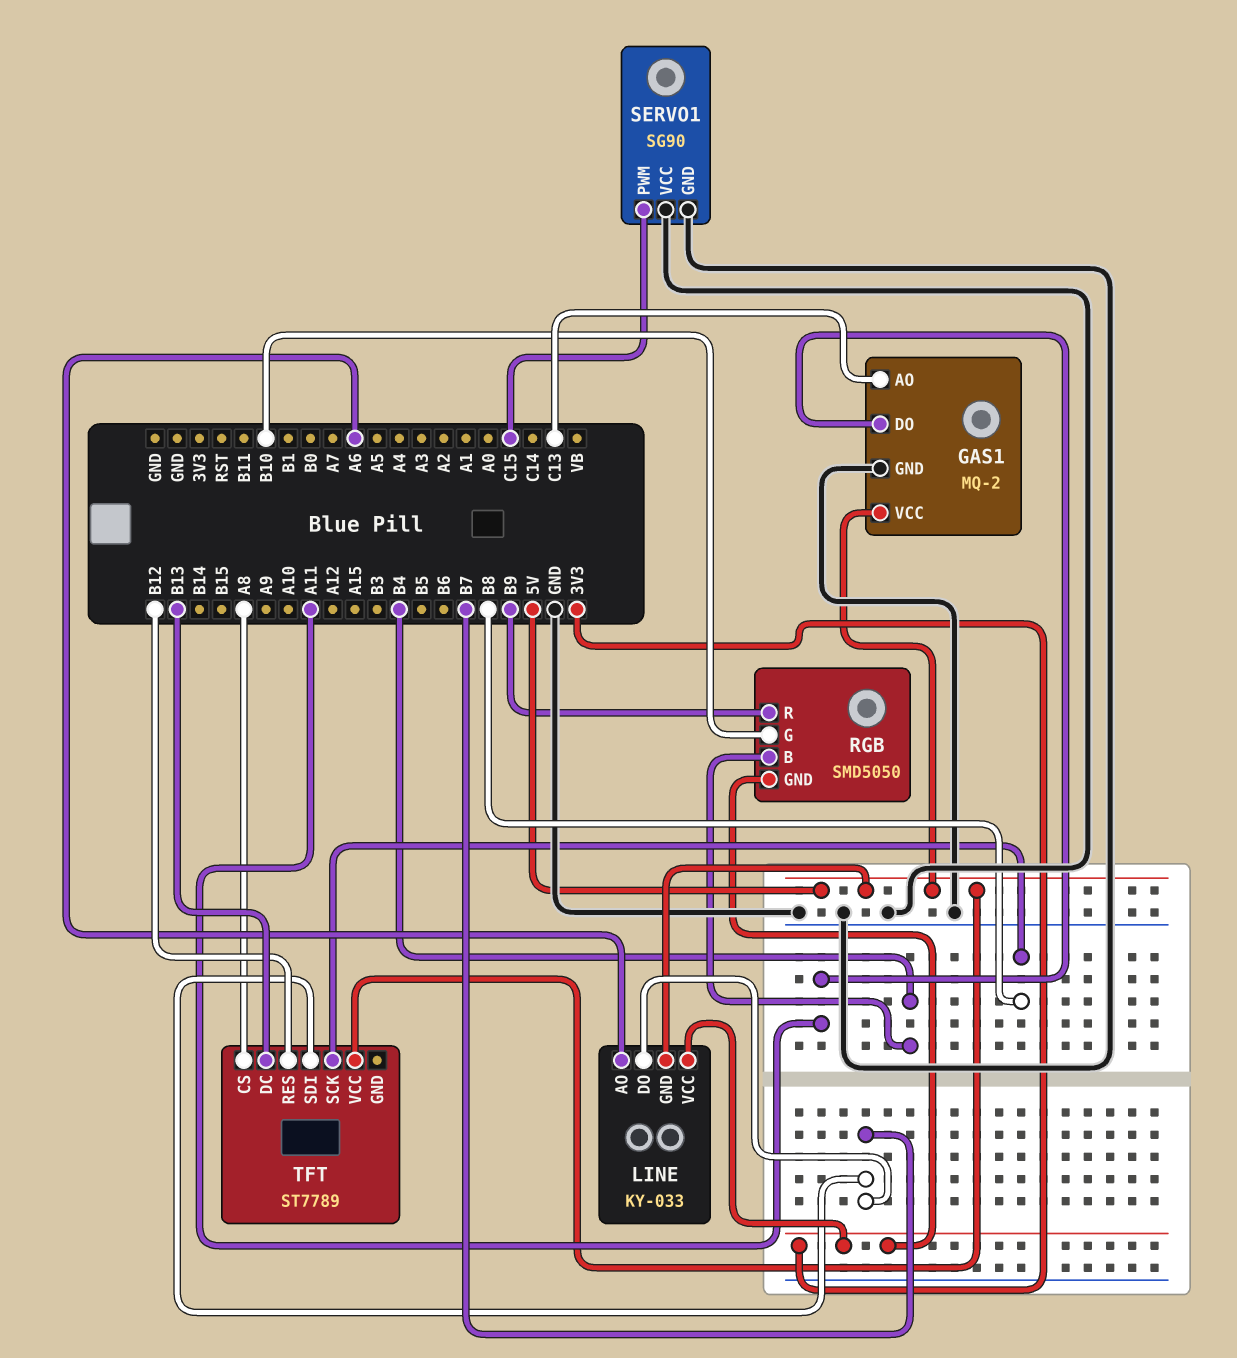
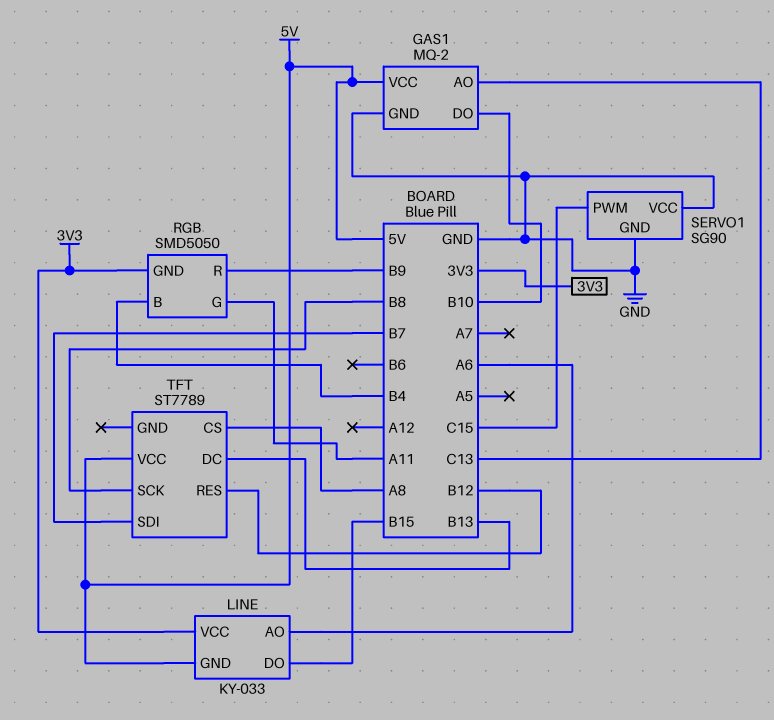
GAS1 pin DO: A11 -> B10
LINE pin DO: B7 -> B15
RGB pin G: B10 -> A11

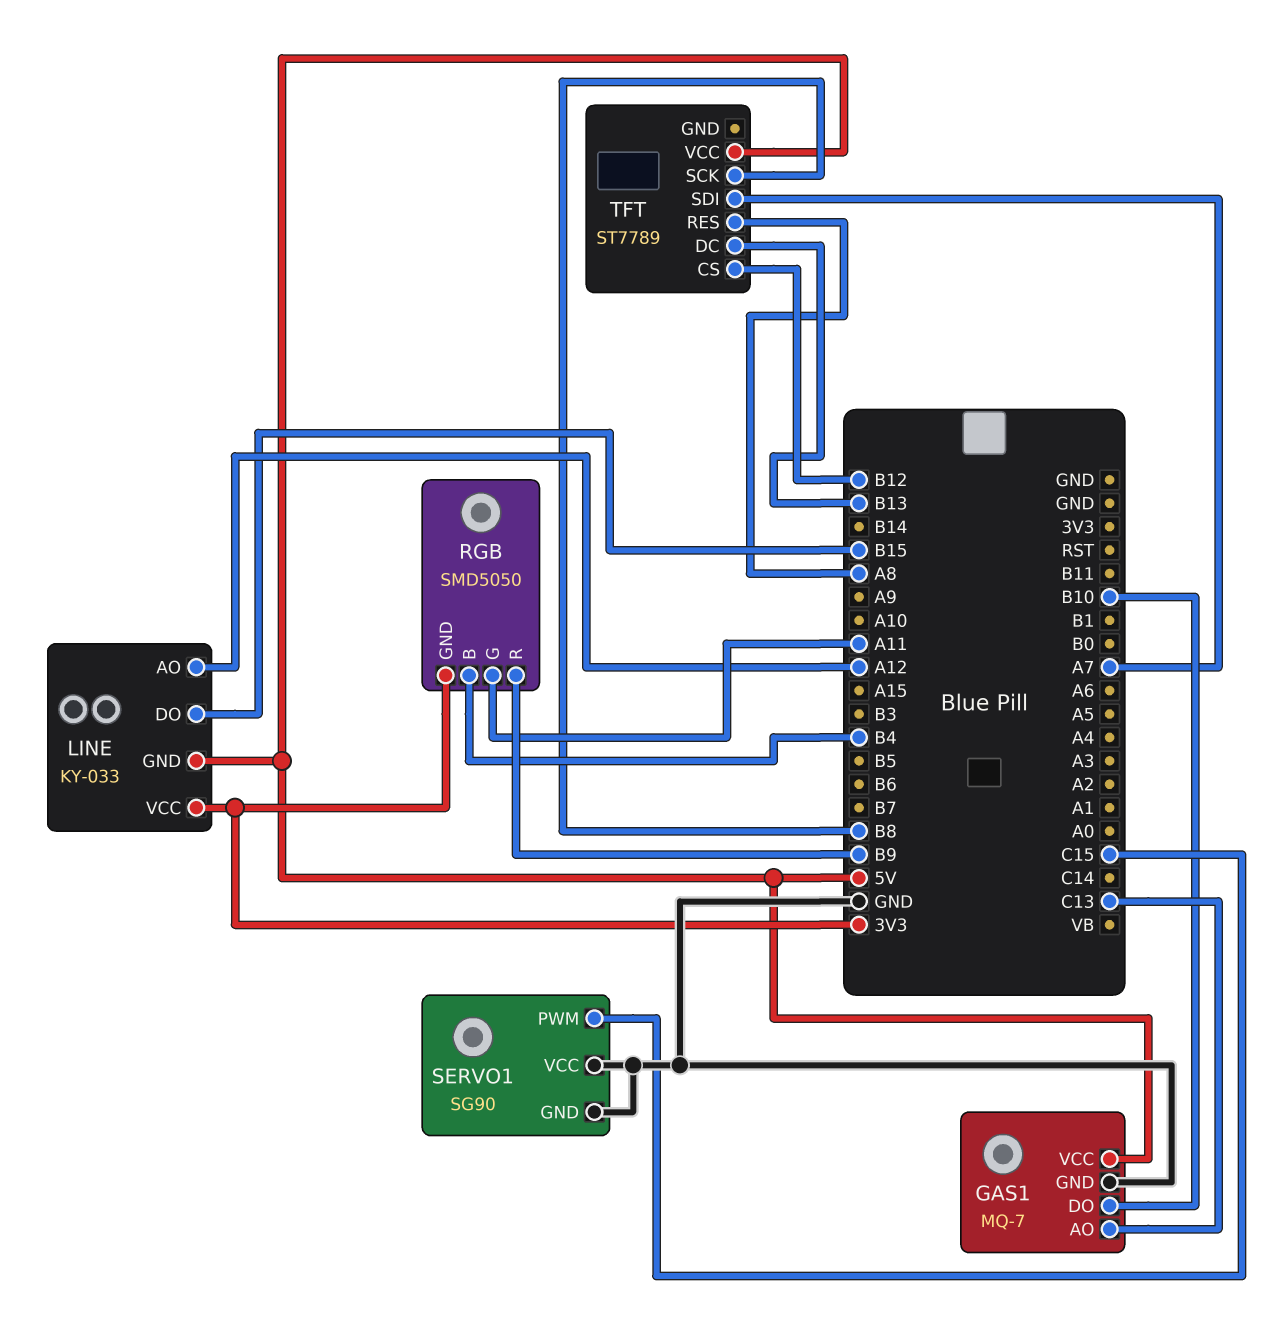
GAS1: MQ-2 -> MQ-7
LINE pin AO: A6 -> A12
TFT pin CS: A8 -> B12
TFT pin RES: B12 -> A8
TFT pin SDI: B7 -> A7

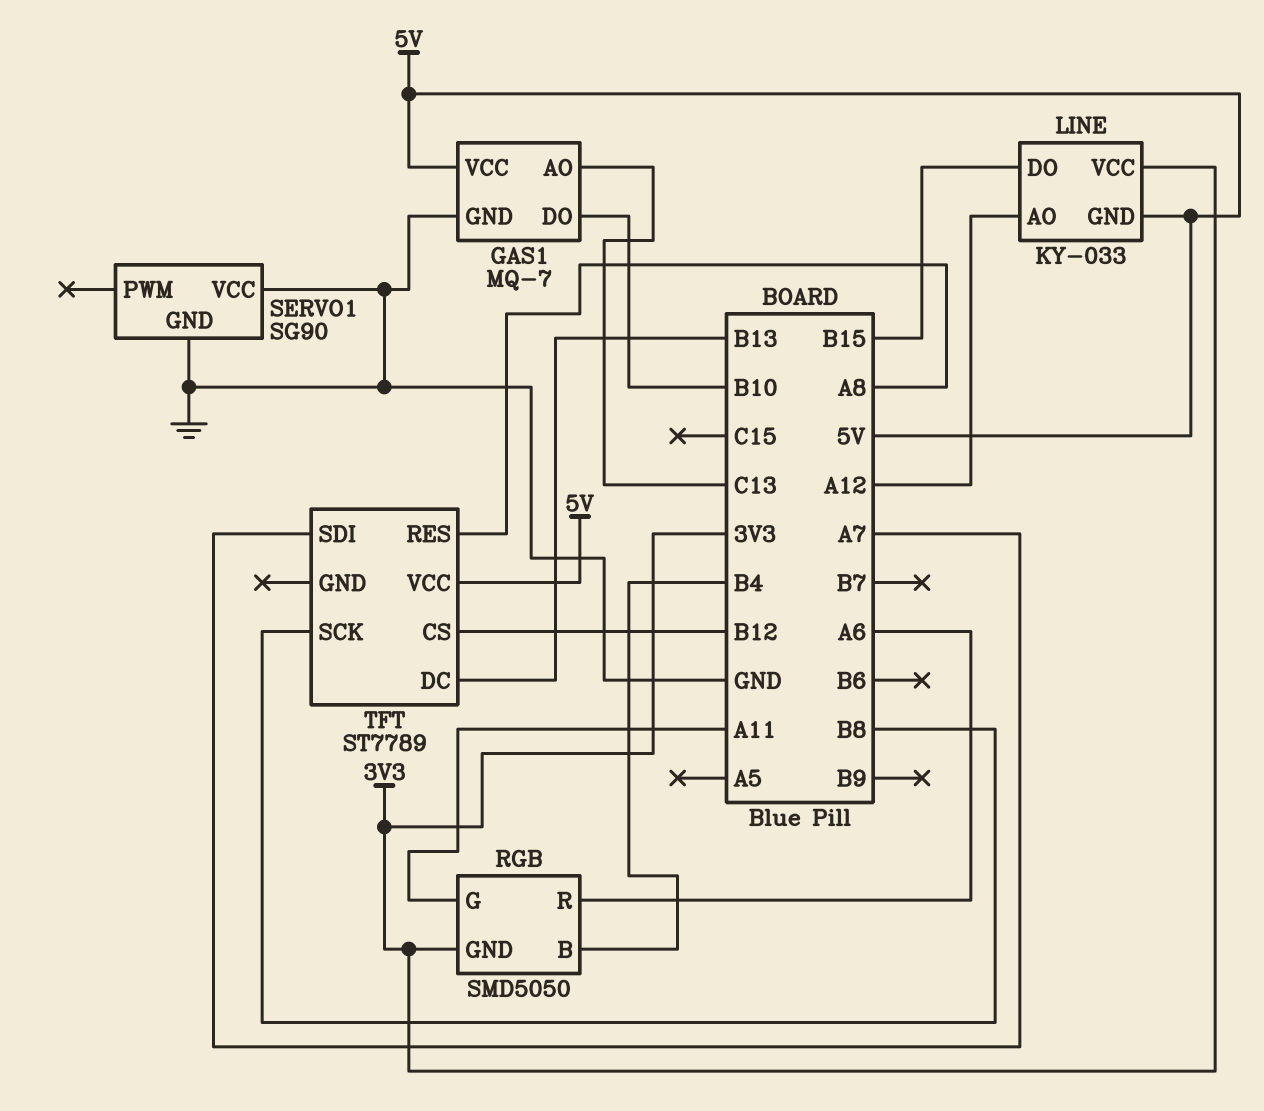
RGB pin R: B9 -> A6
SERVO1 pin PWM: C15 -> none

